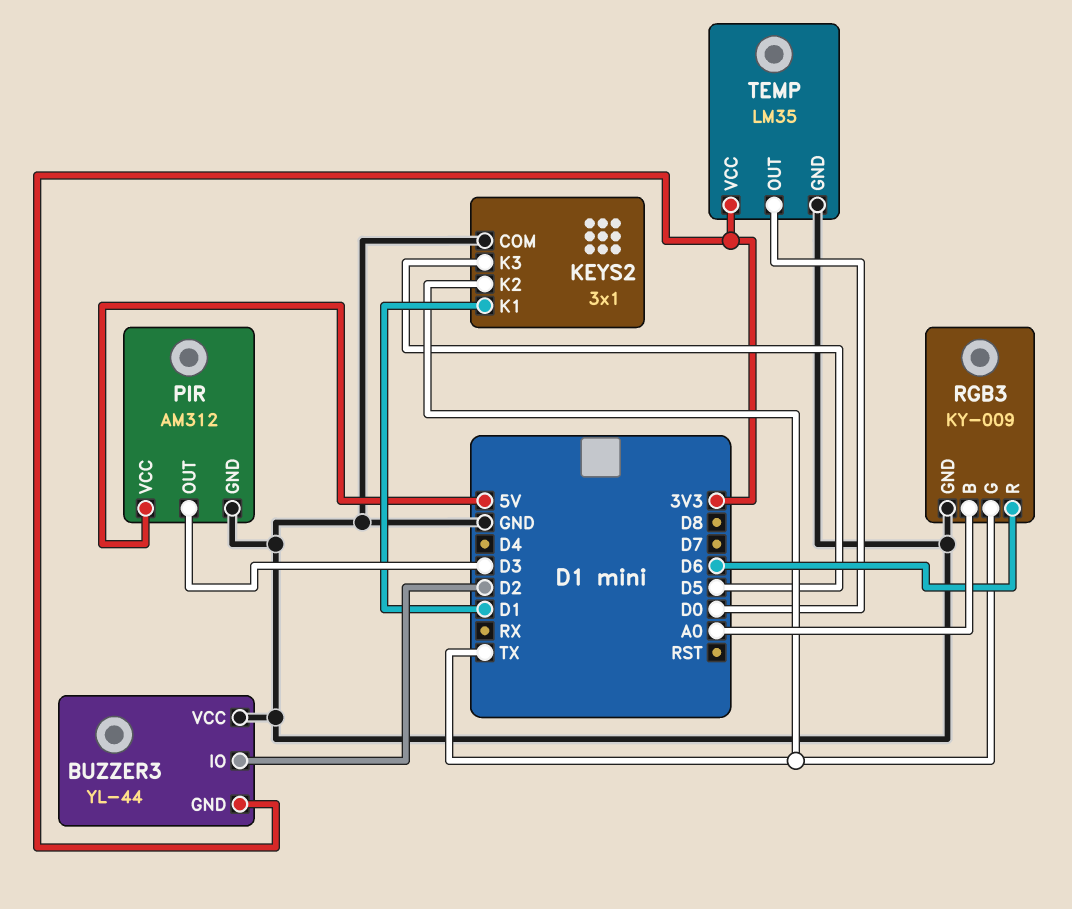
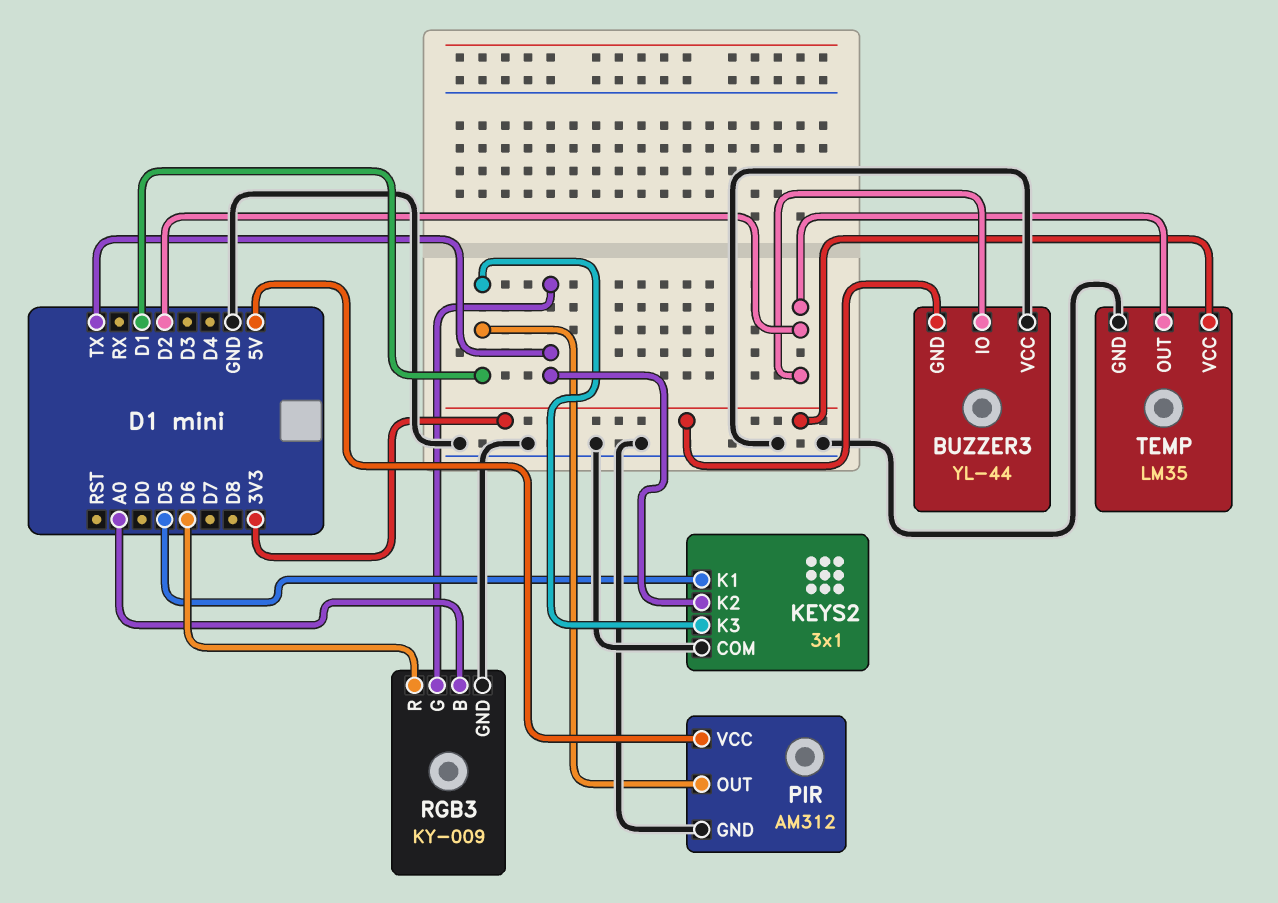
KEYS2 pin K1: D1 -> D5
KEYS2 pin K3: D5 -> D1
PIR pin OUT: D3 -> D1
TEMP pin OUT: D0 -> D2

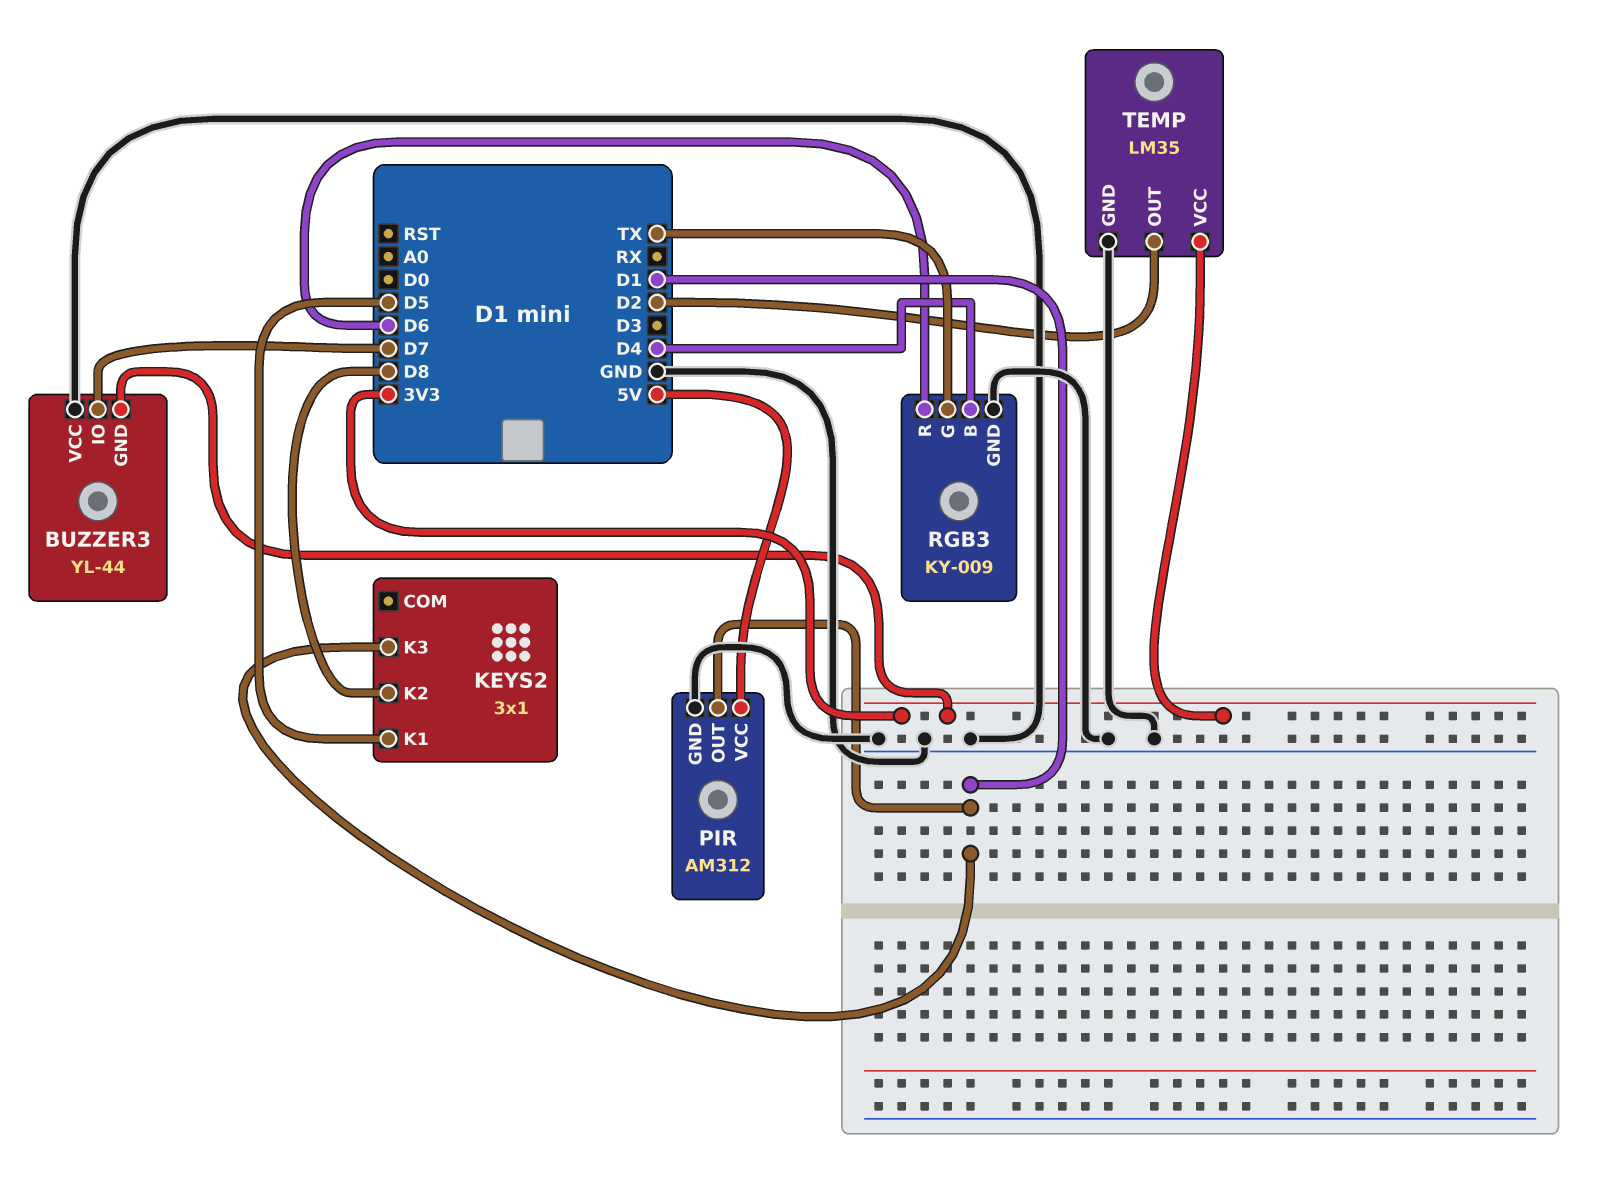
BUZZER3 pin IO: D2 -> D7
KEYS2 pin COM: GND -> none
KEYS2 pin K2: TX -> D8
RGB3 pin B: A0 -> D4

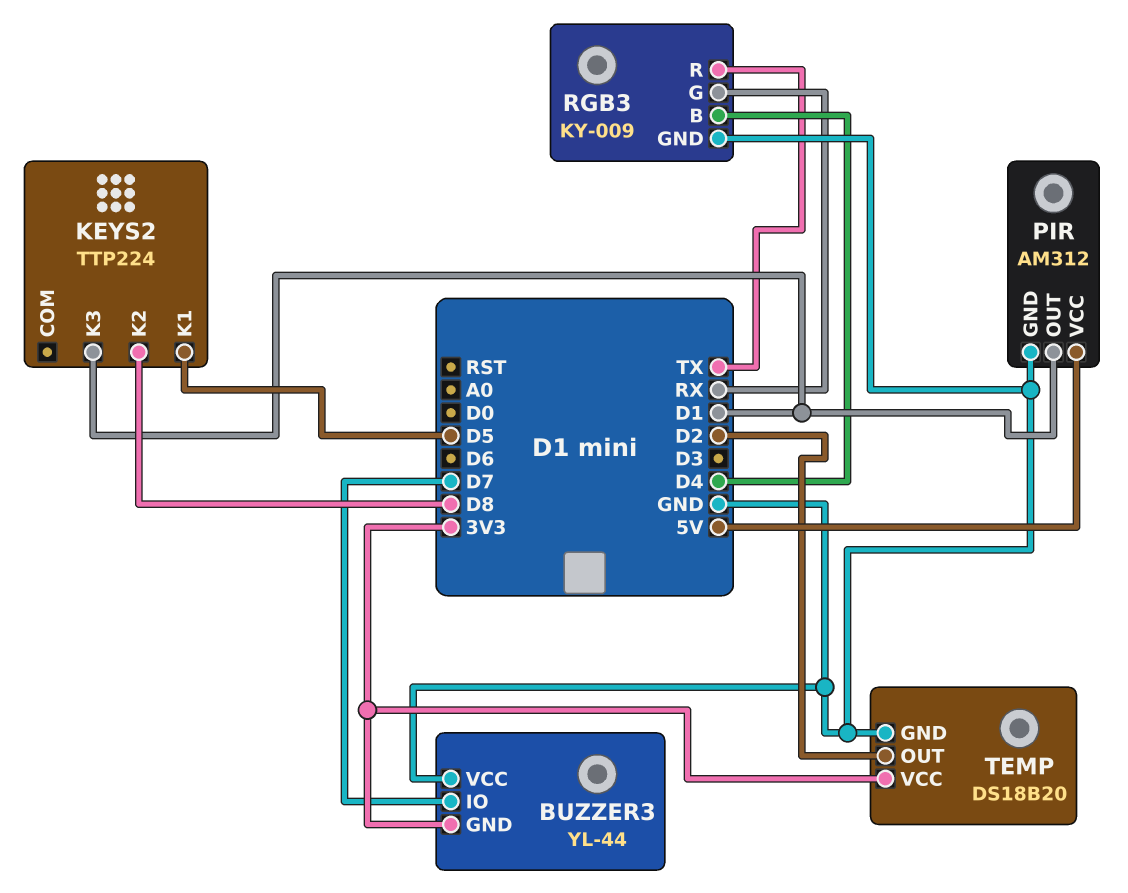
KEYS2: 3x1 -> TTP224
RGB3 pin G: TX -> RX
RGB3 pin R: D6 -> TX
TEMP: LM35 -> DS18B20

